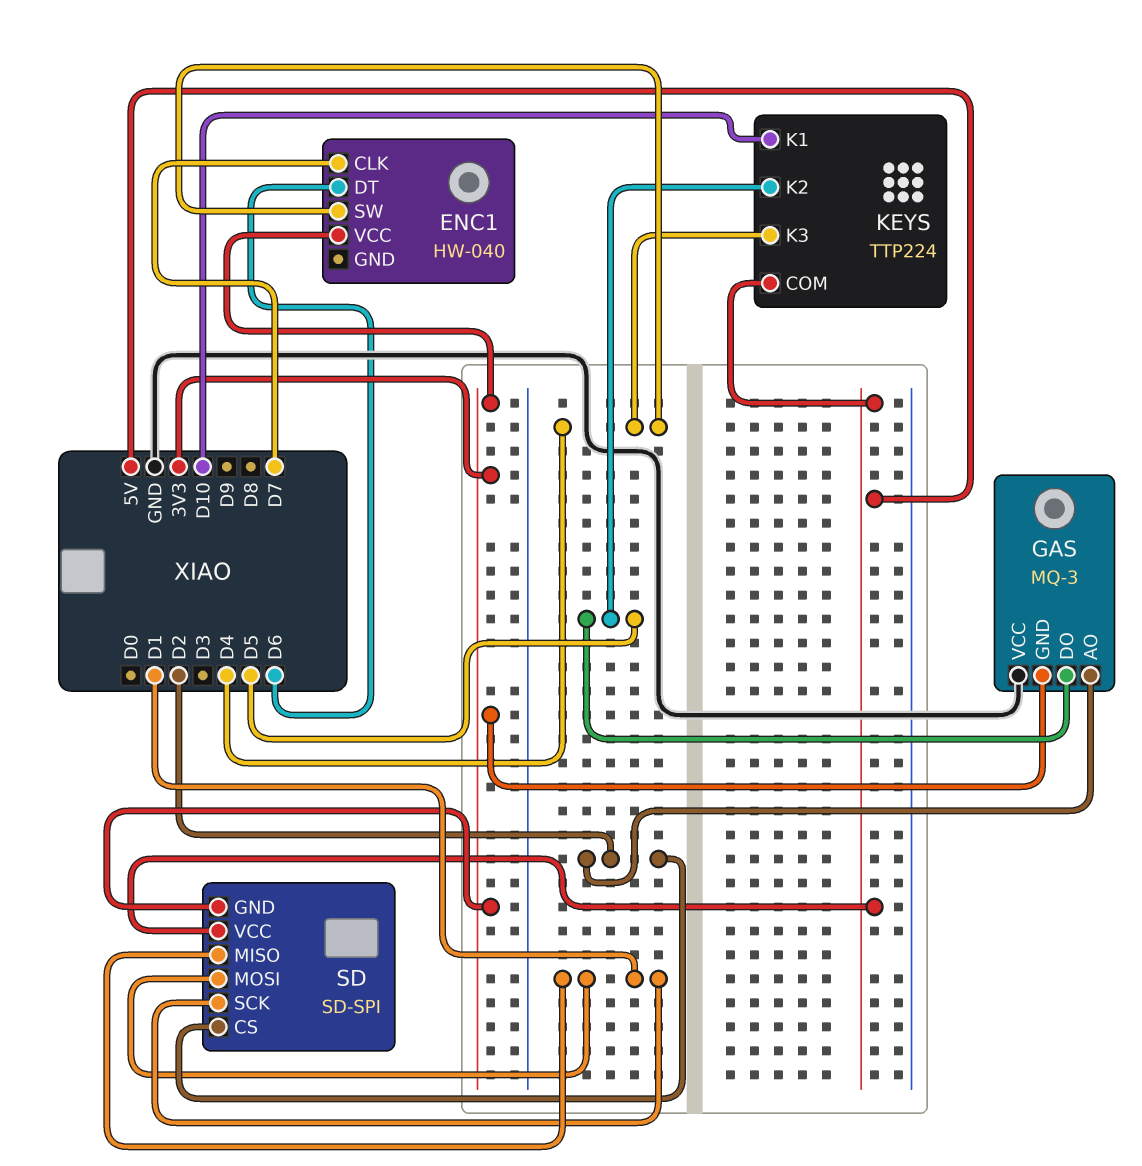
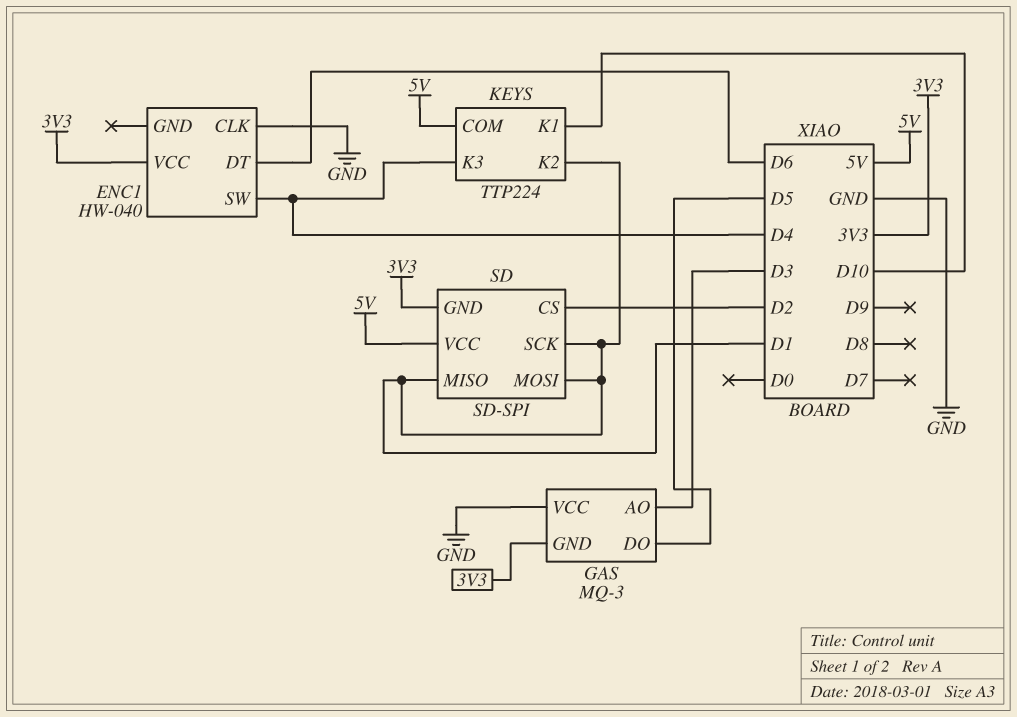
ENC1 pin CLK: D7 -> GND
GAS pin AO: D2 -> D3
KEYS pin K2: D5 -> D1

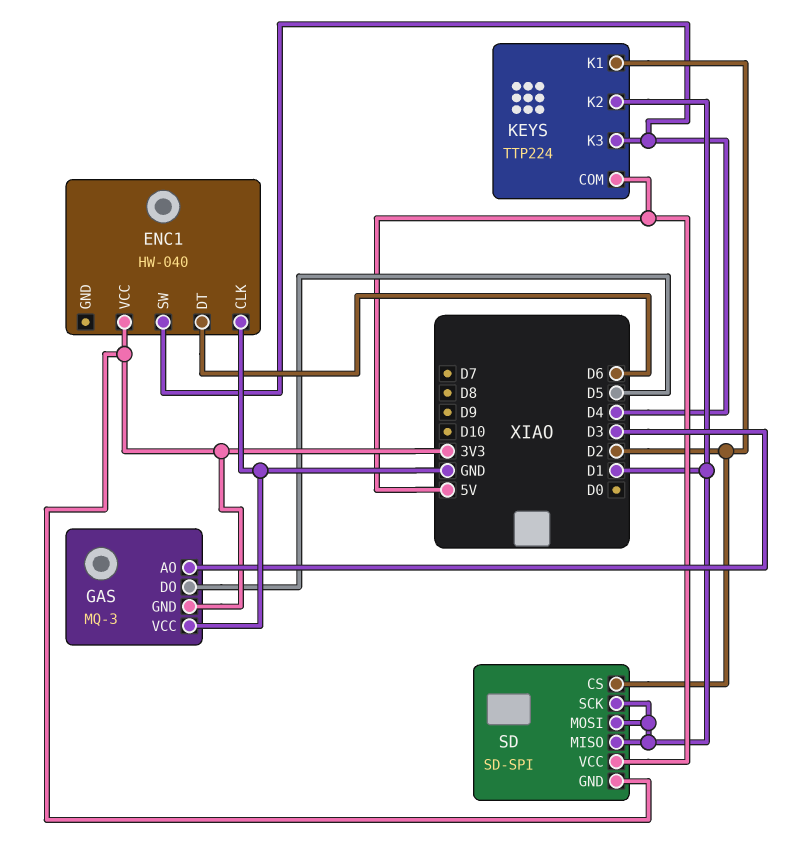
KEYS pin K1: D10 -> D2

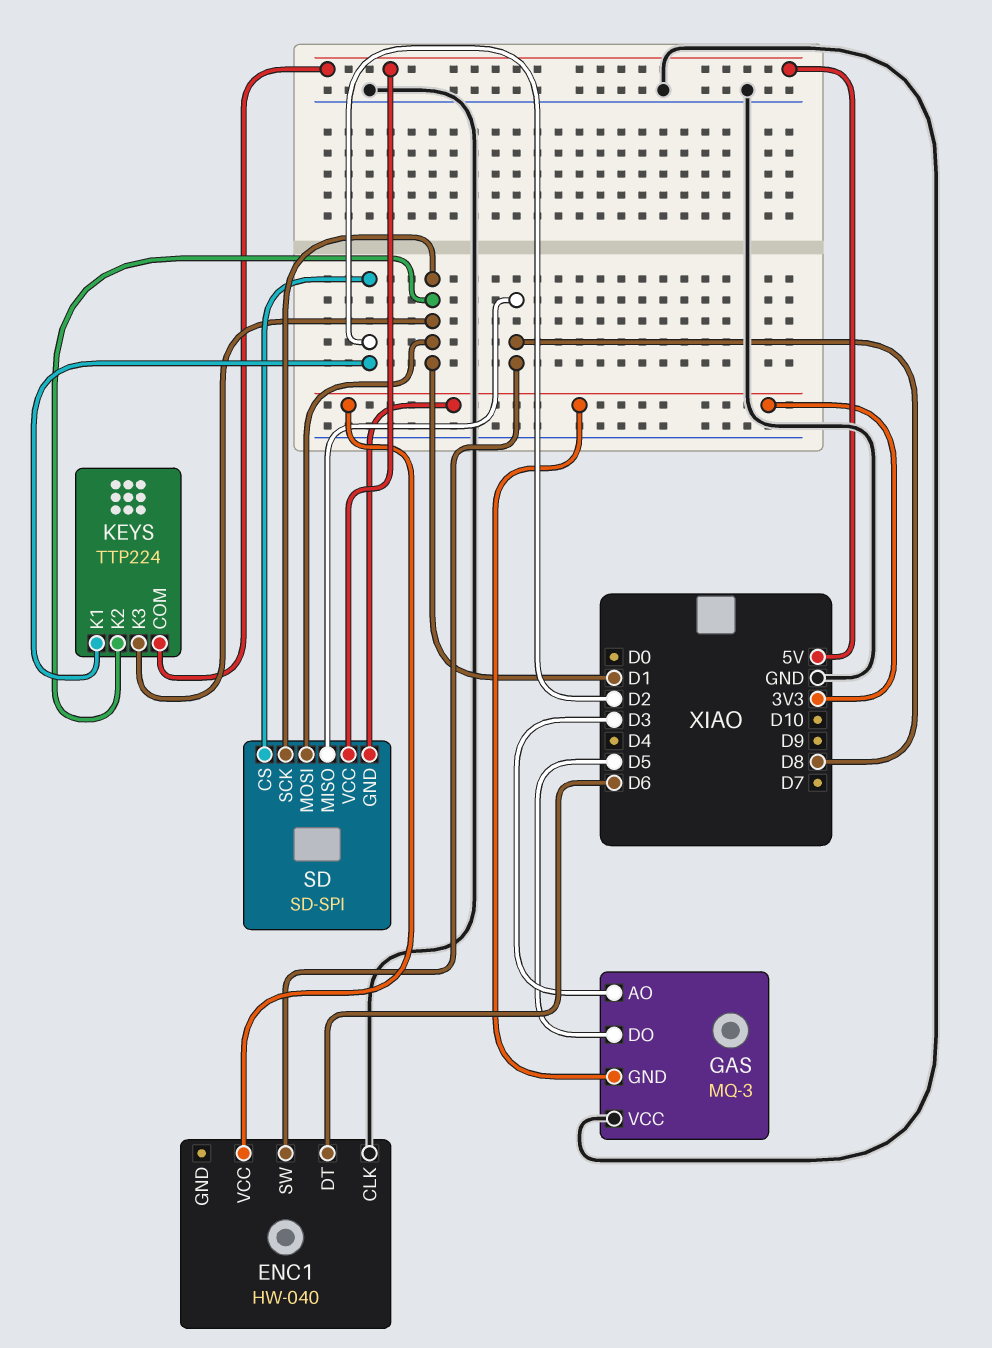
ENC1 pin SW: D4 -> D8
KEYS pin K3: D4 -> D1
SD pin MISO: D1 -> D8

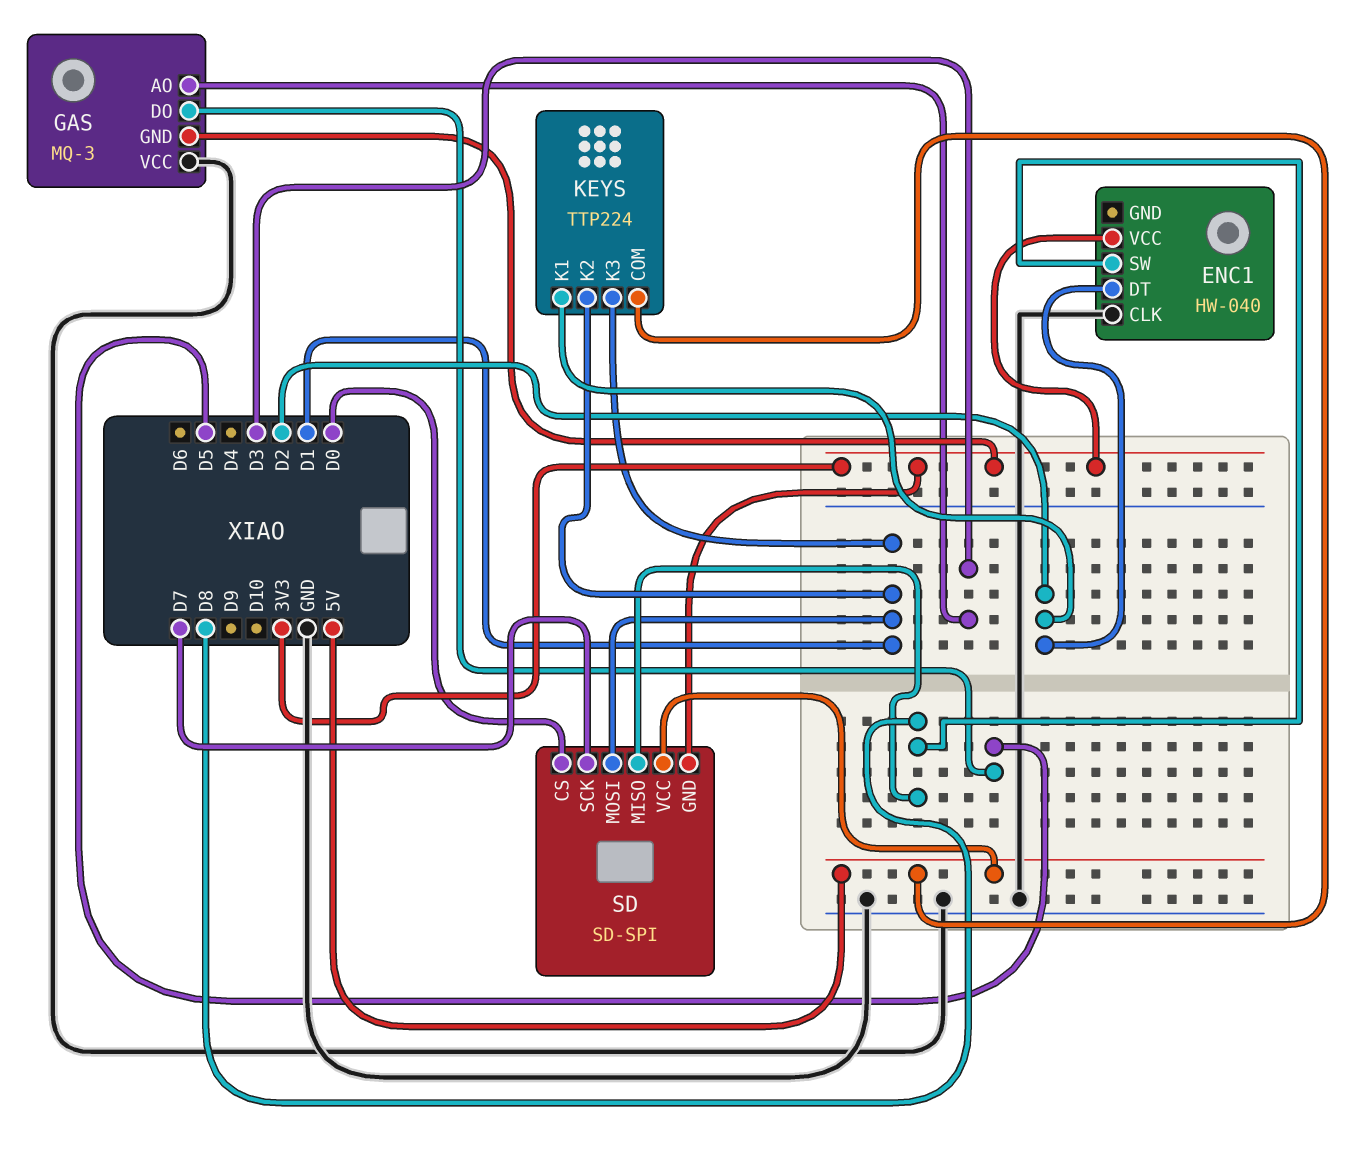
ENC1 pin DT: D6 -> D2
SD pin CS: D2 -> D0
SD pin SCK: D1 -> D7

